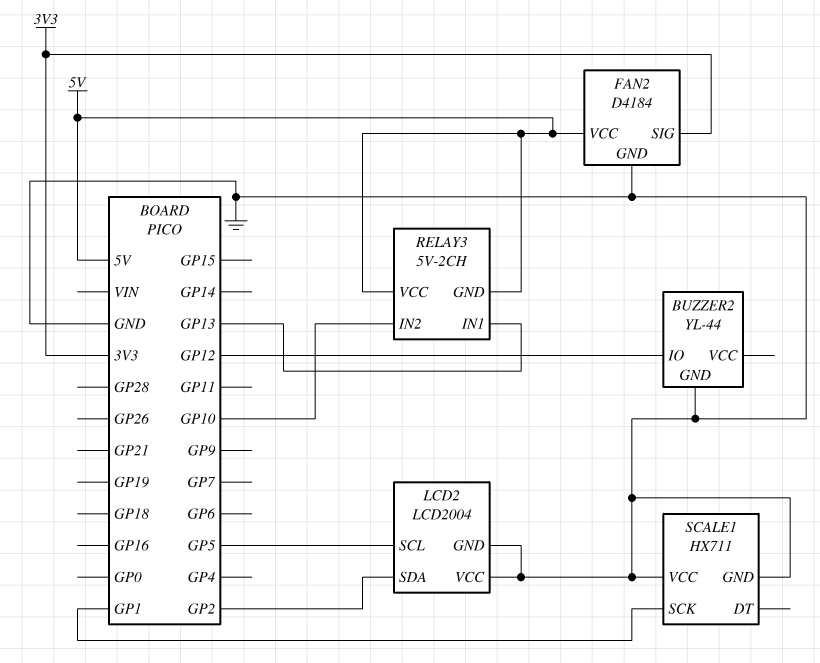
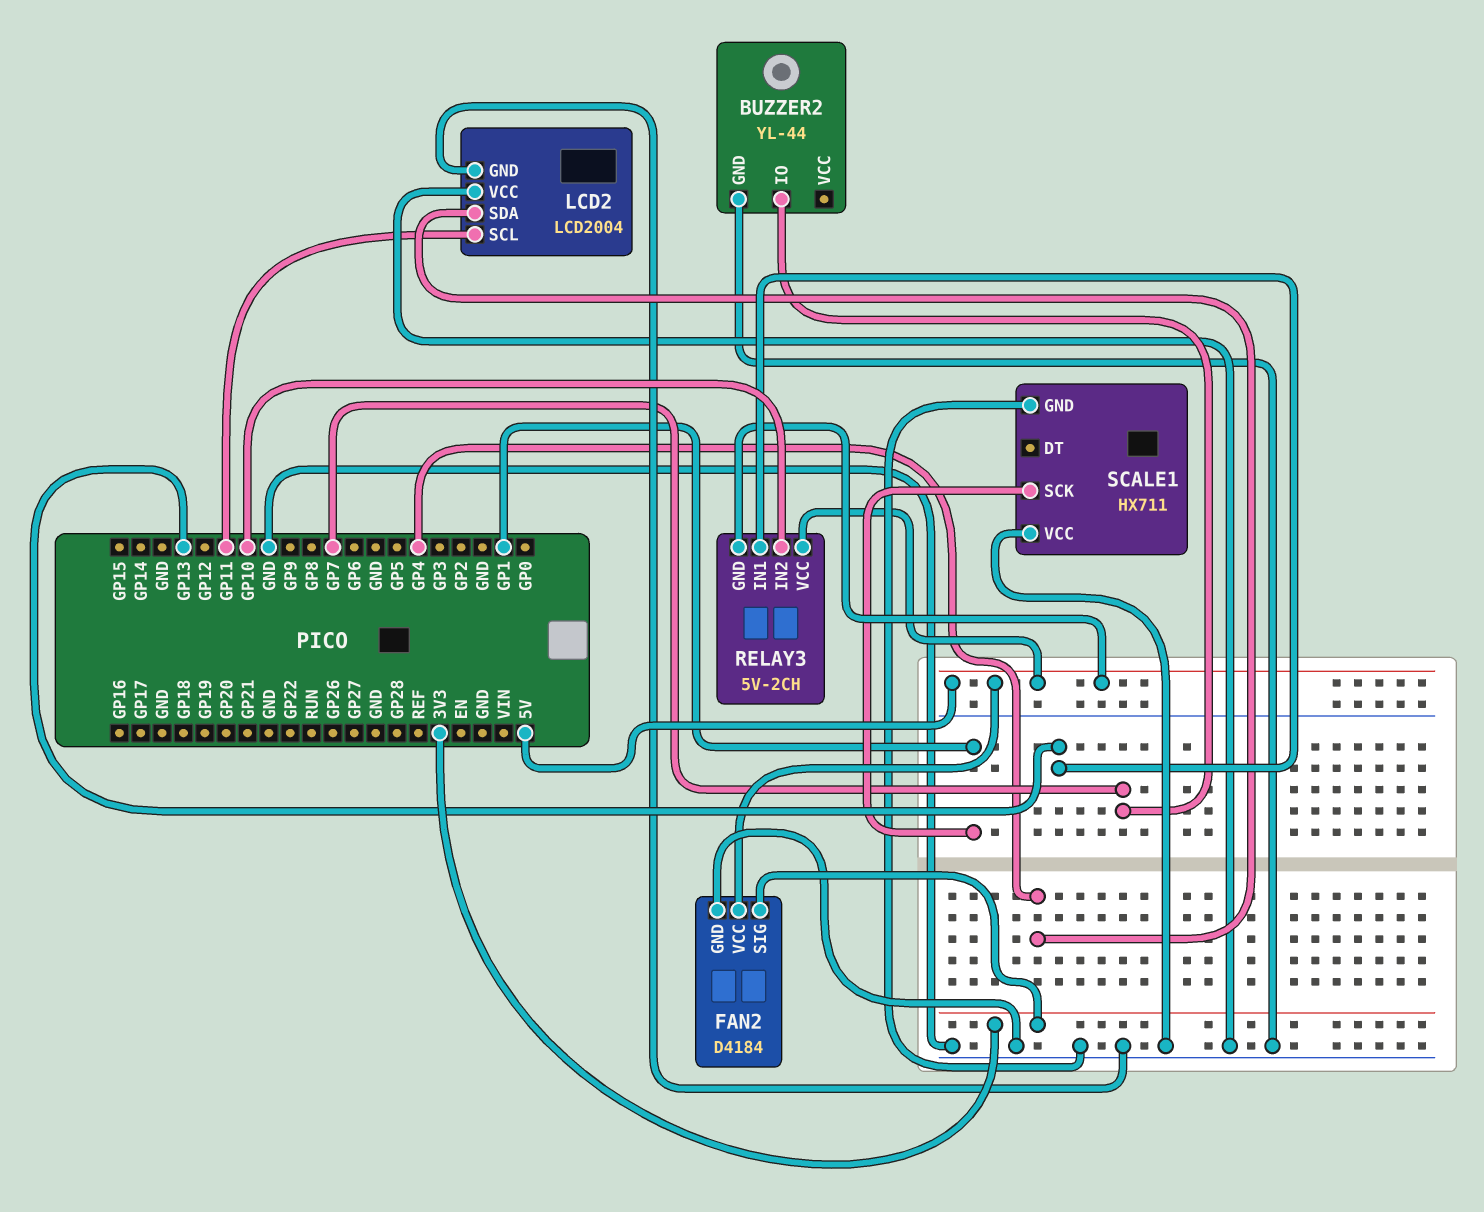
BUZZER2 pin IO: GP12 -> GP7
LCD2 pin SCL: GP5 -> GP11
LCD2 pin SDA: GP2 -> GP4

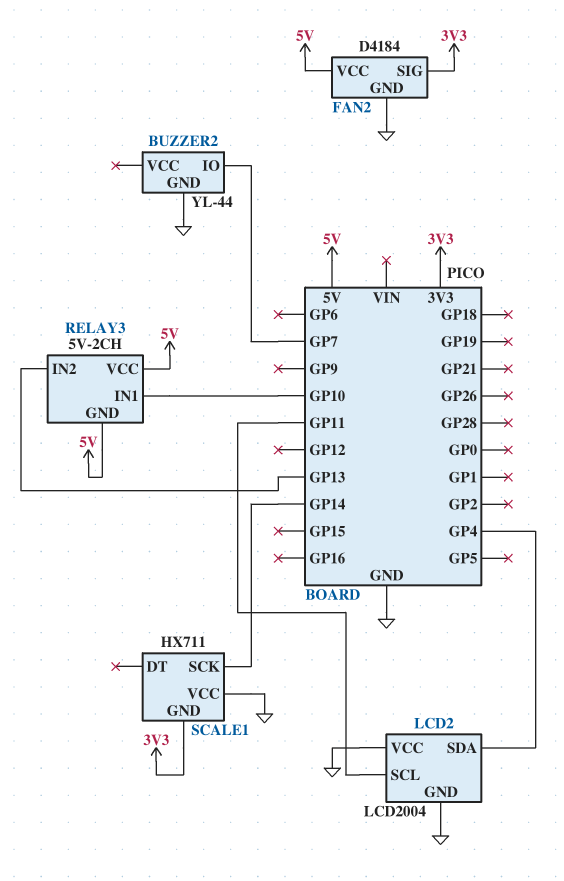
RELAY3 pin IN1: GP13 -> GP10
RELAY3 pin IN2: GP10 -> GP13
SCALE1 pin GND: GND -> 3V3
SCALE1 pin SCK: GP1 -> GP14

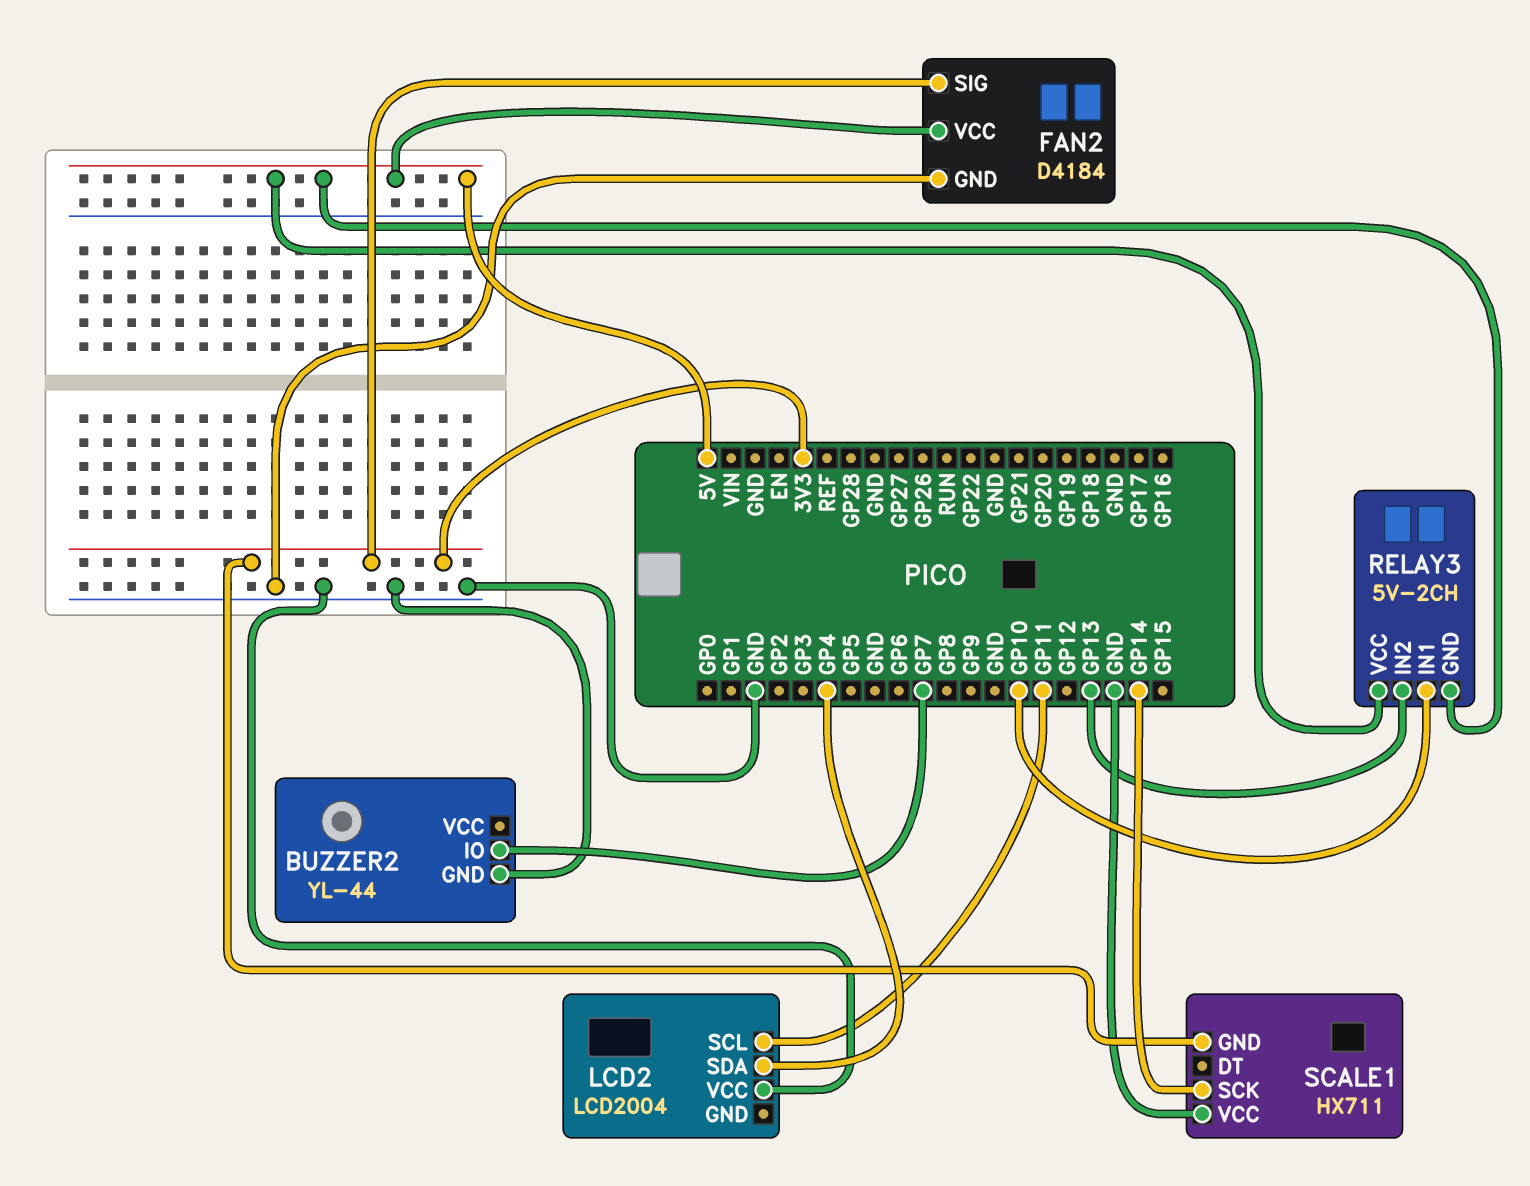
LCD2 pin GND: GND -> none

